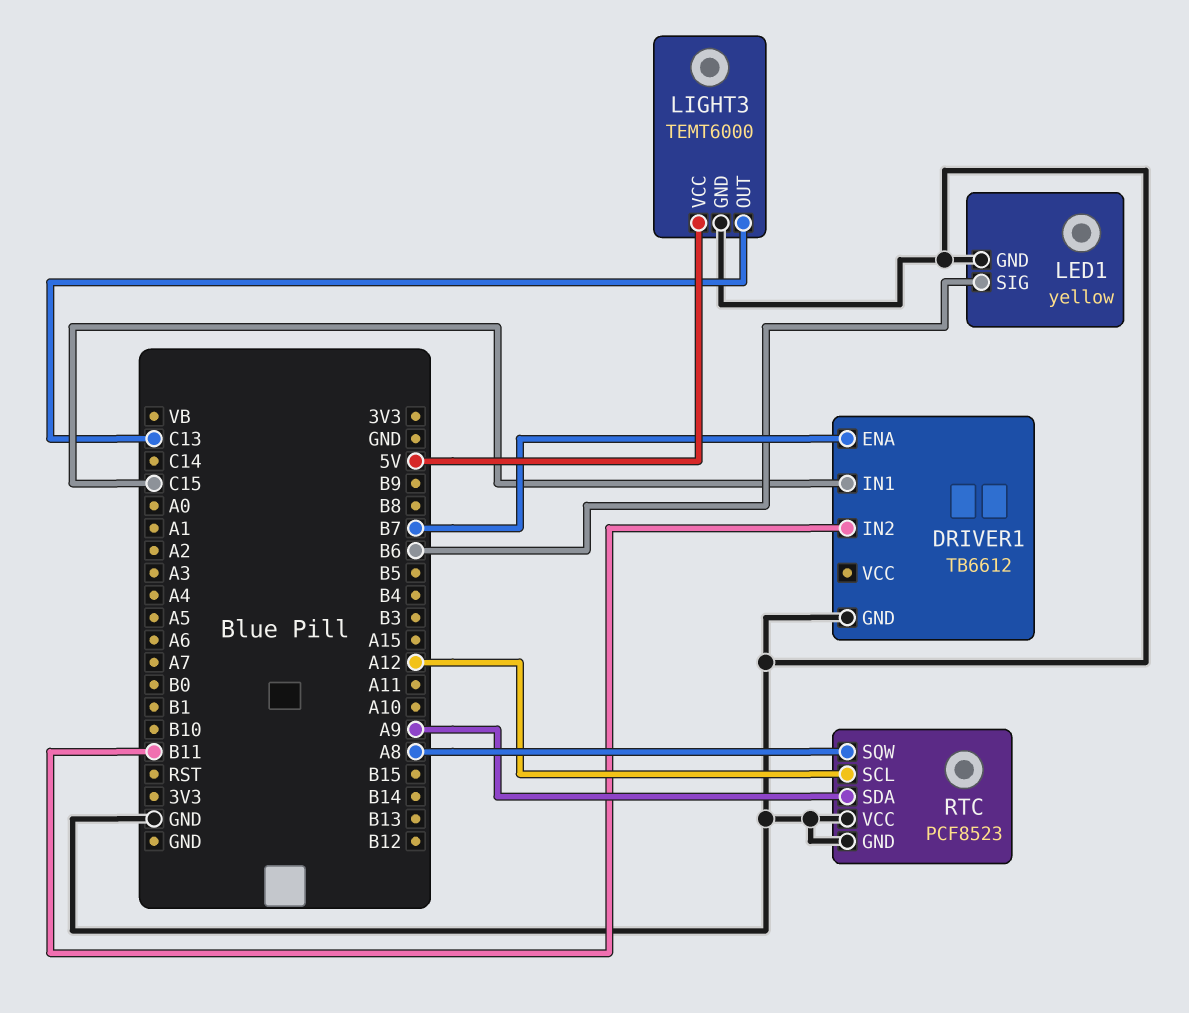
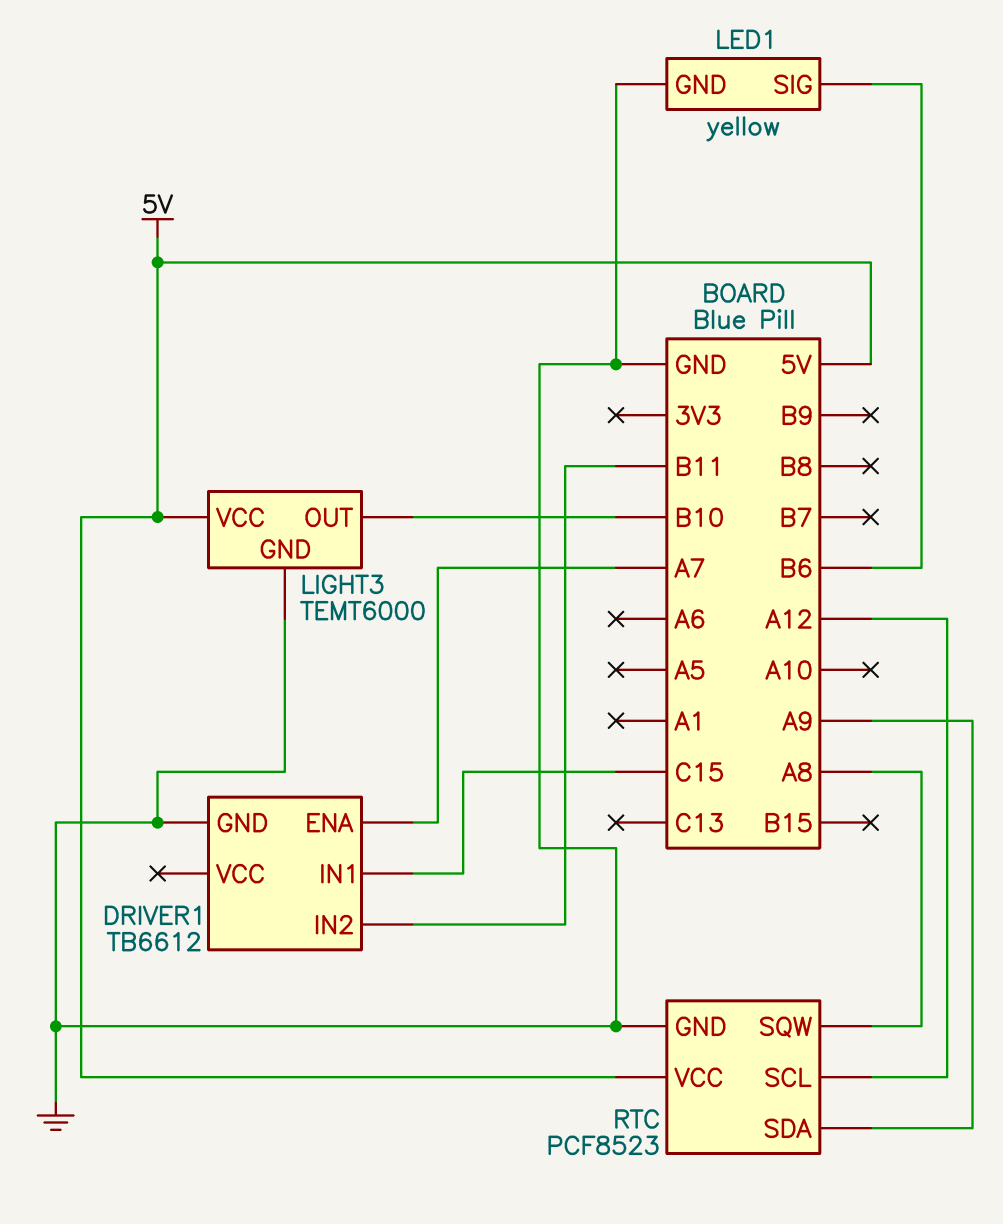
DRIVER1 pin ENA: B7 -> A7
LIGHT3 pin OUT: C13 -> B10
RTC pin VCC: GND -> 5V

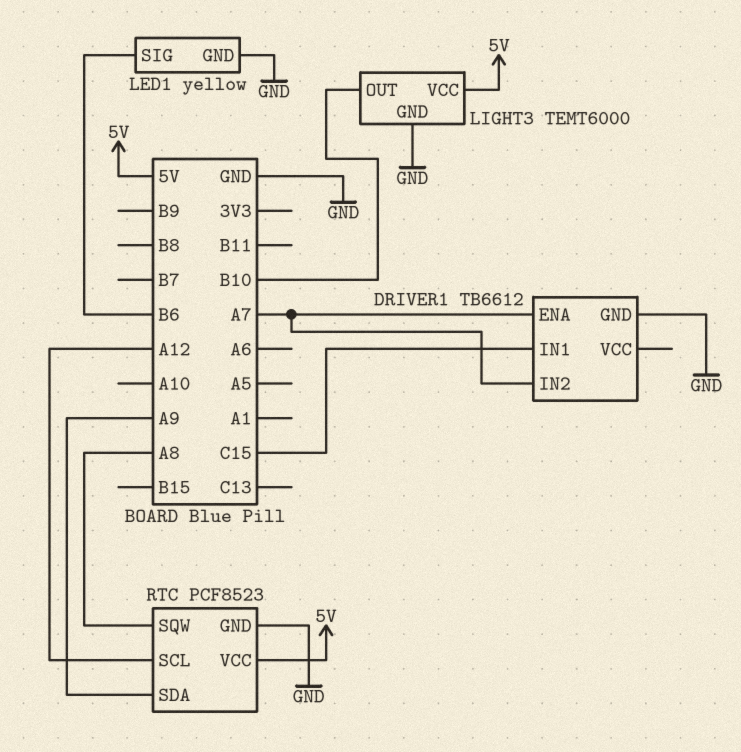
DRIVER1 pin IN2: B11 -> A7

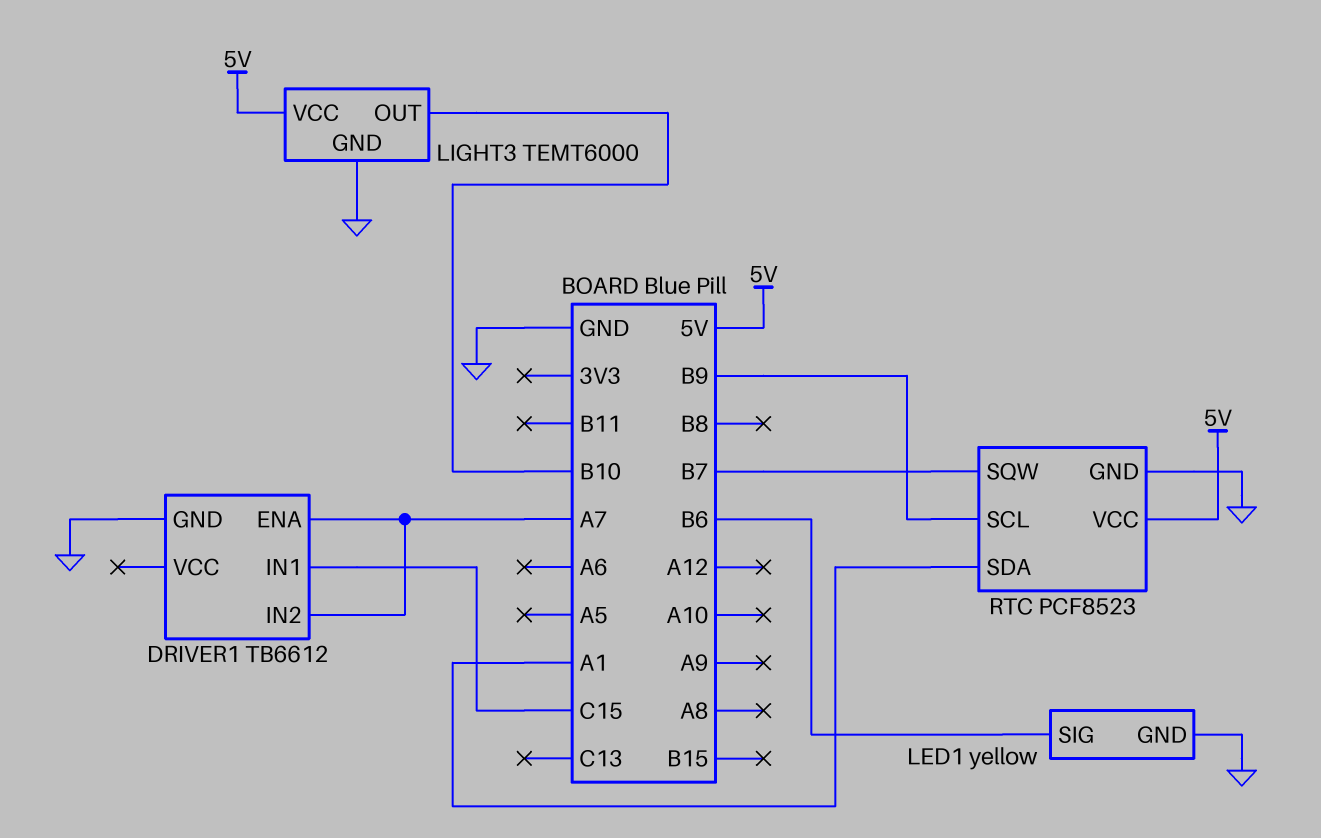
RTC pin SCL: A12 -> B9
RTC pin SDA: A9 -> A1
RTC pin SQW: A8 -> B7

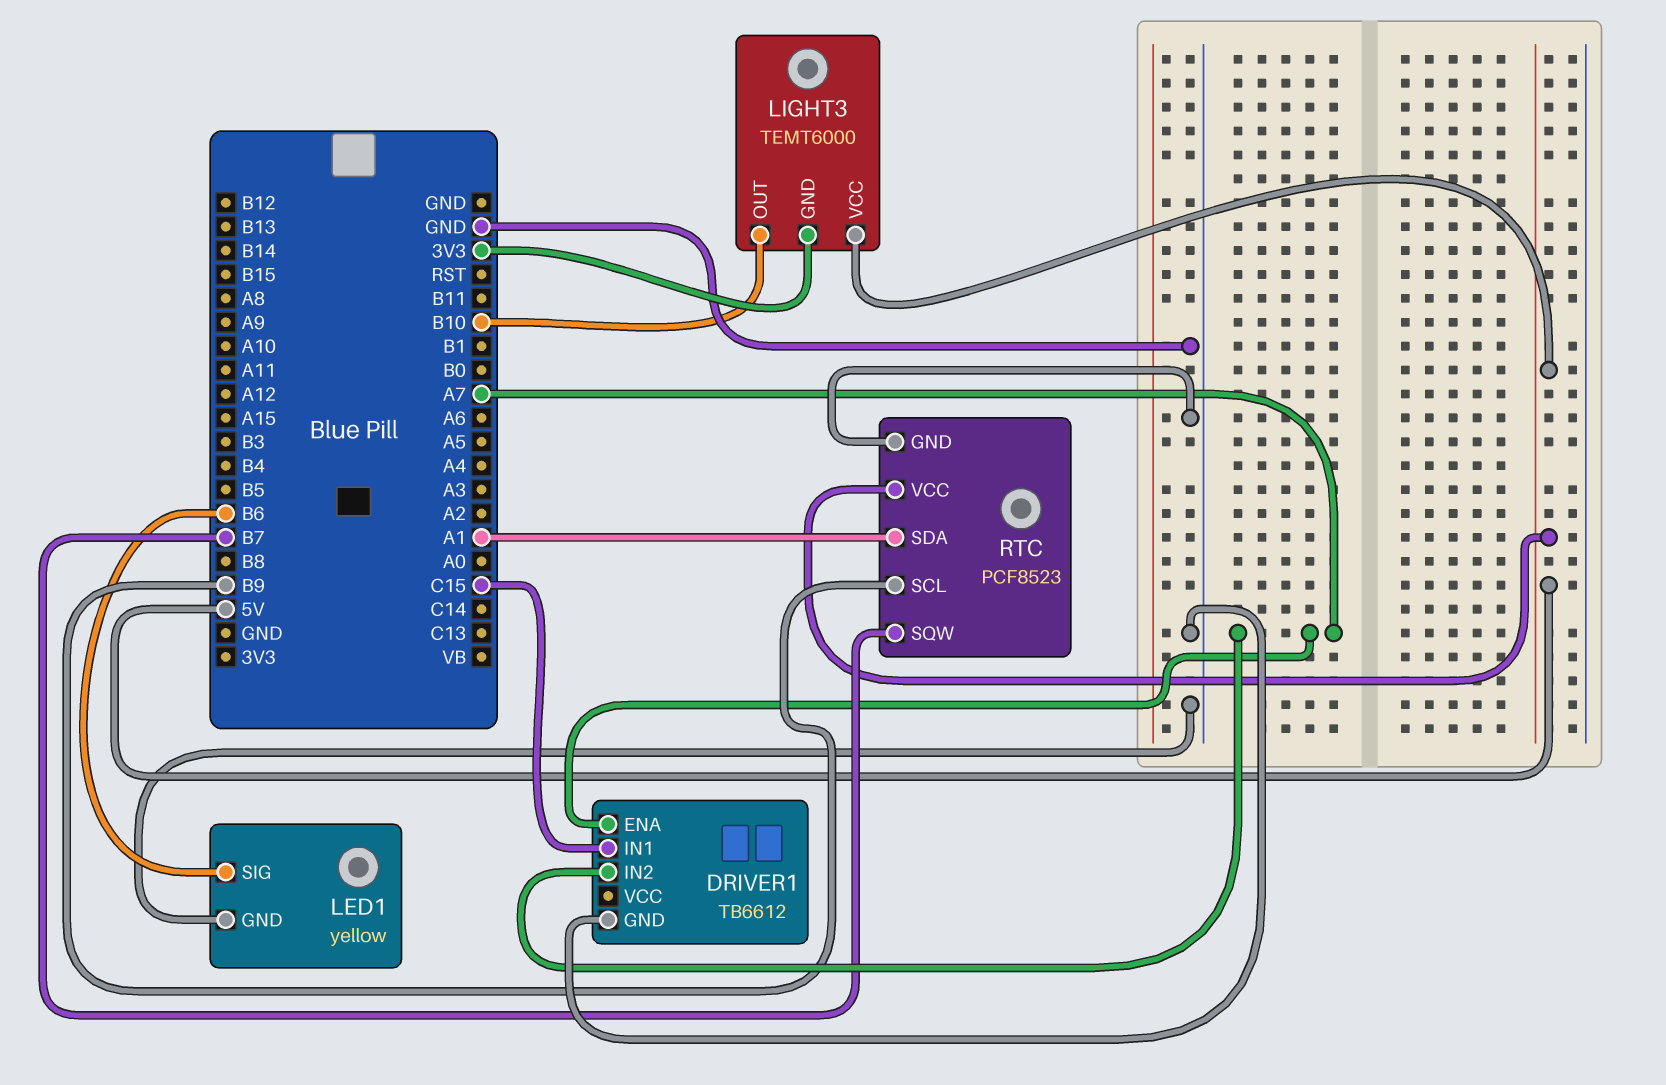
LIGHT3 pin GND: GND -> 3V3

